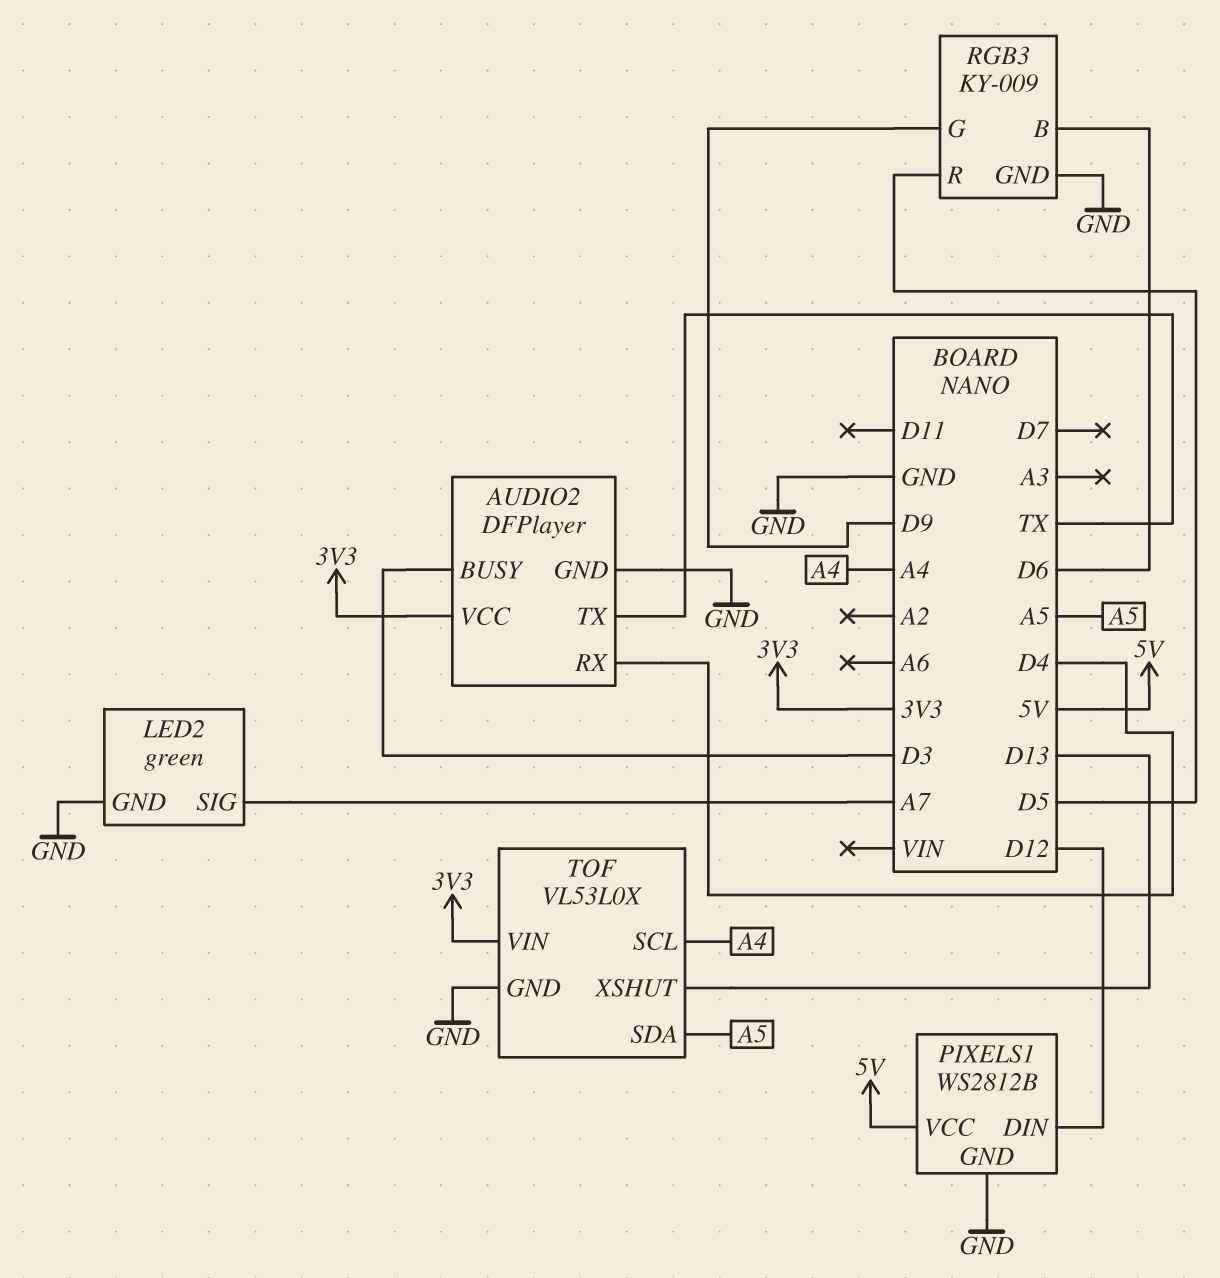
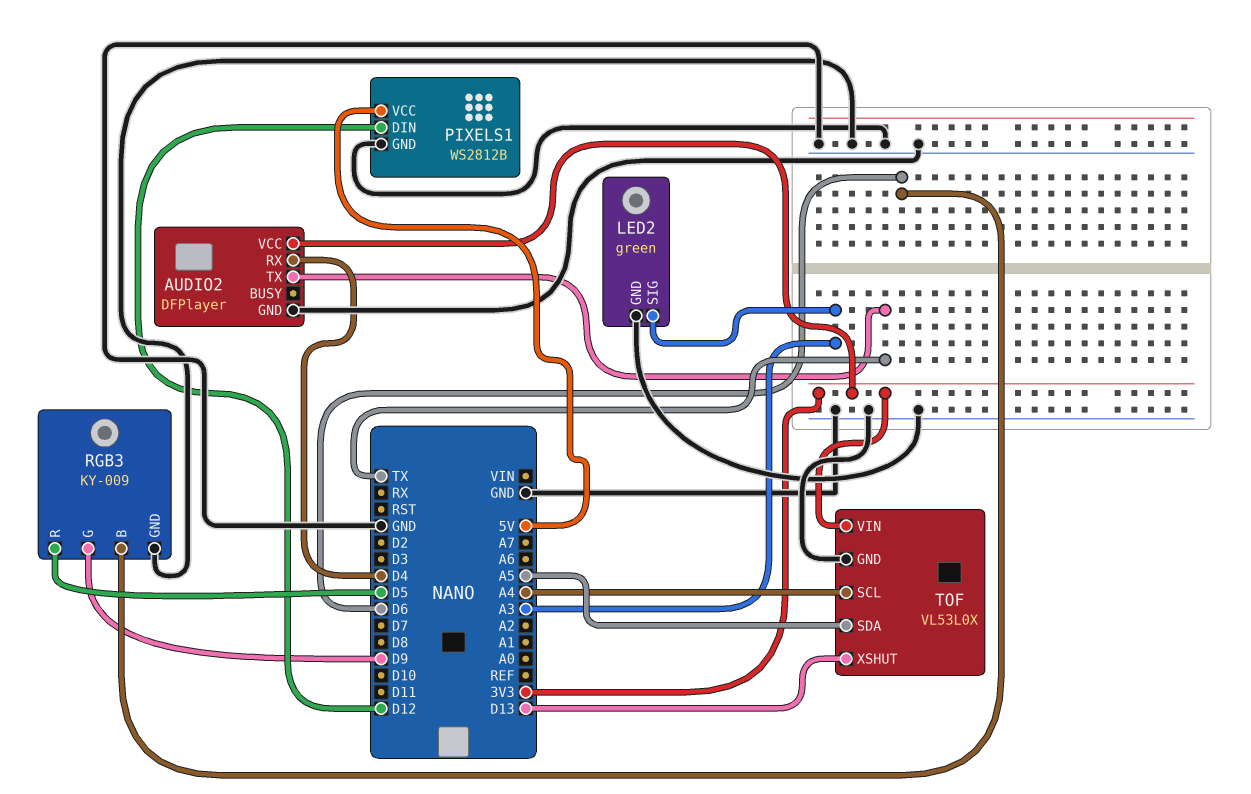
AUDIO2 pin BUSY: D3 -> none
LED2 pin SIG: A7 -> A3

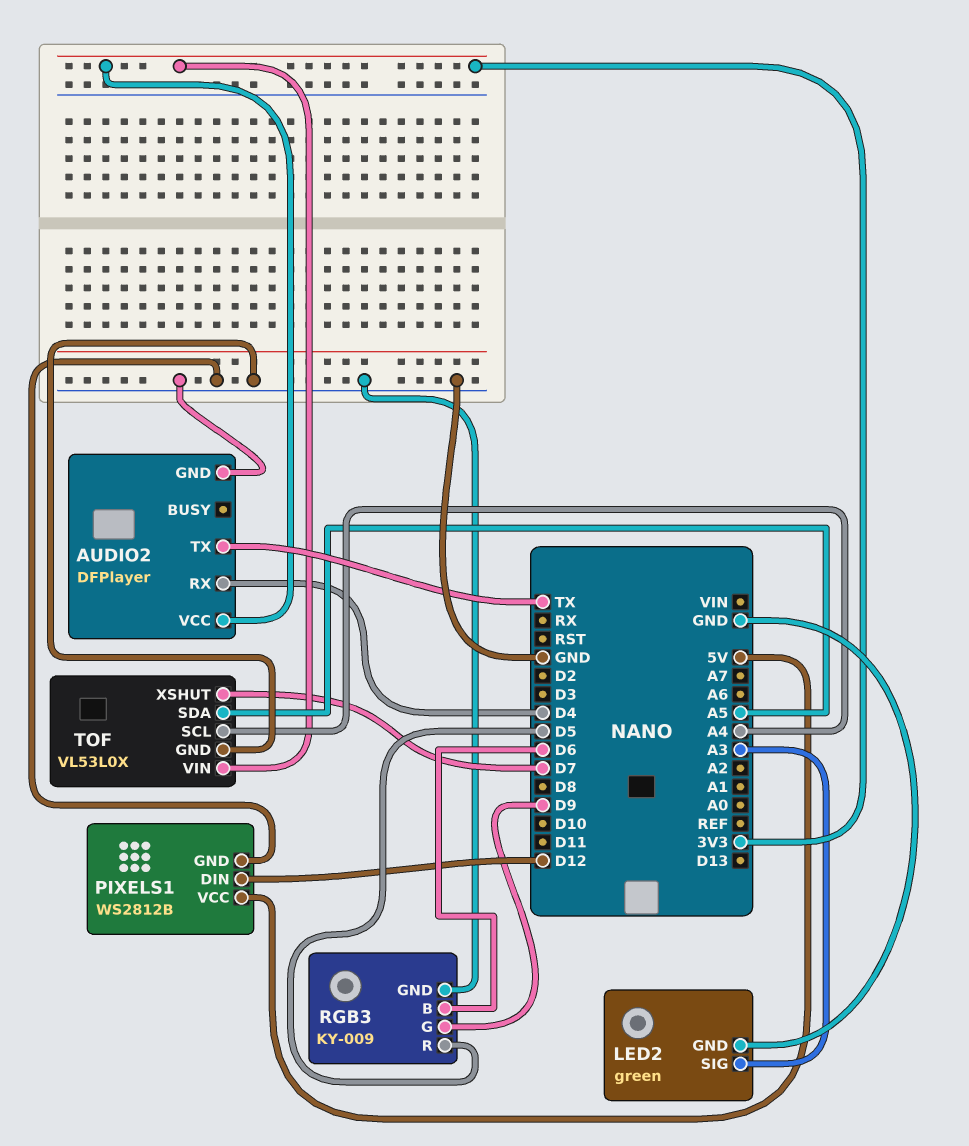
TOF pin XSHUT: D13 -> D7

